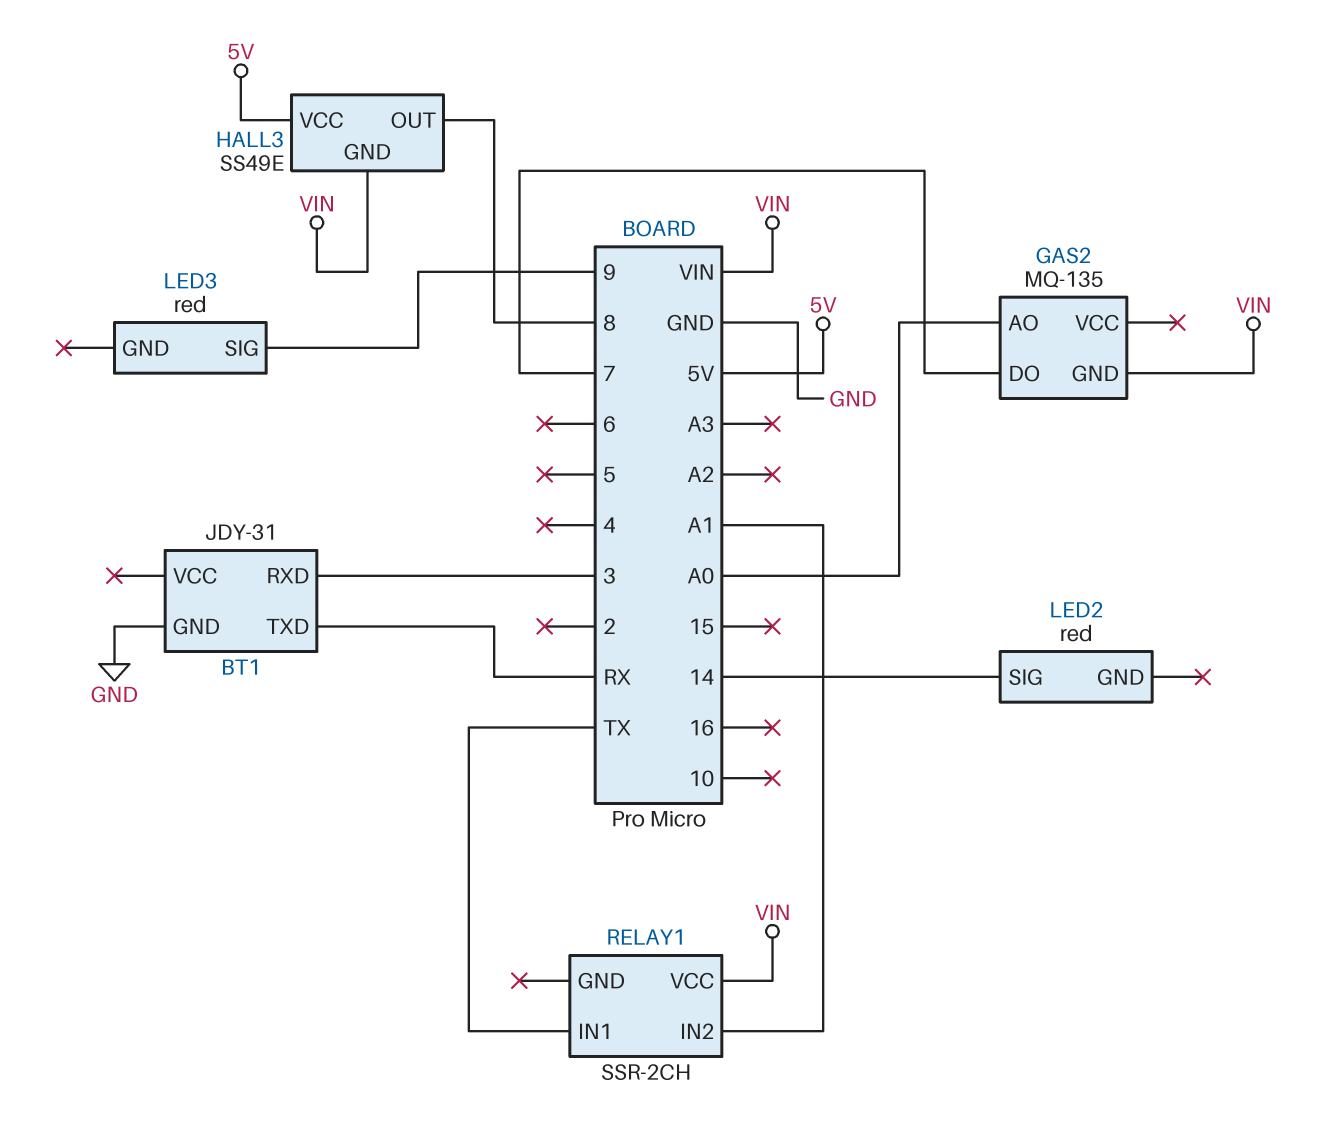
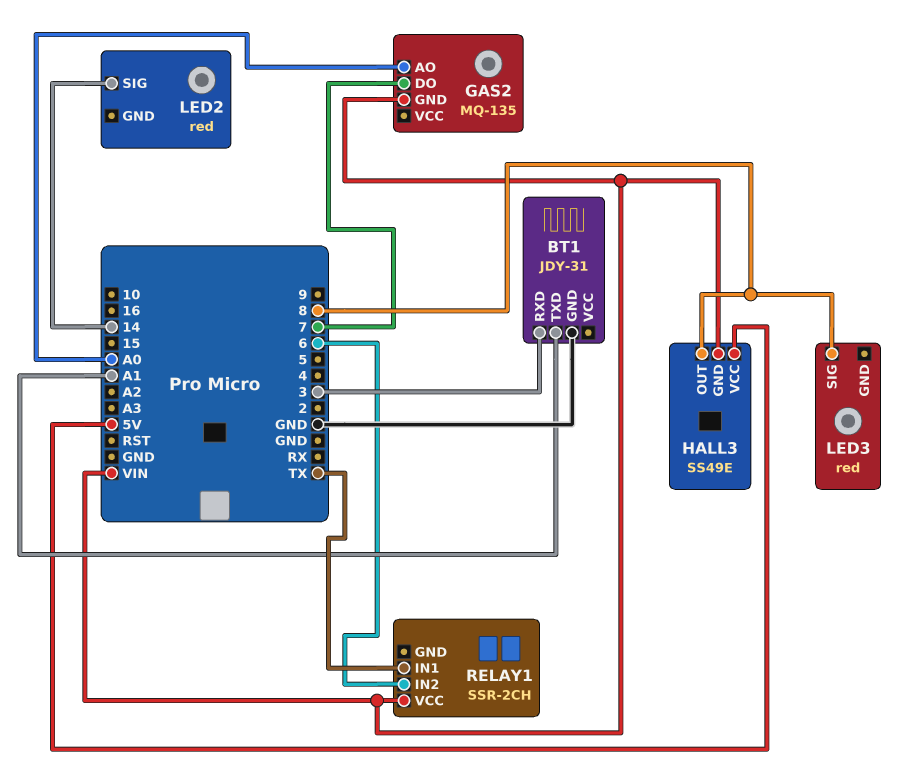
BT1 pin TXD: RX -> A1
LED3 pin SIG: 9 -> 8
RELAY1 pin IN2: A1 -> 6

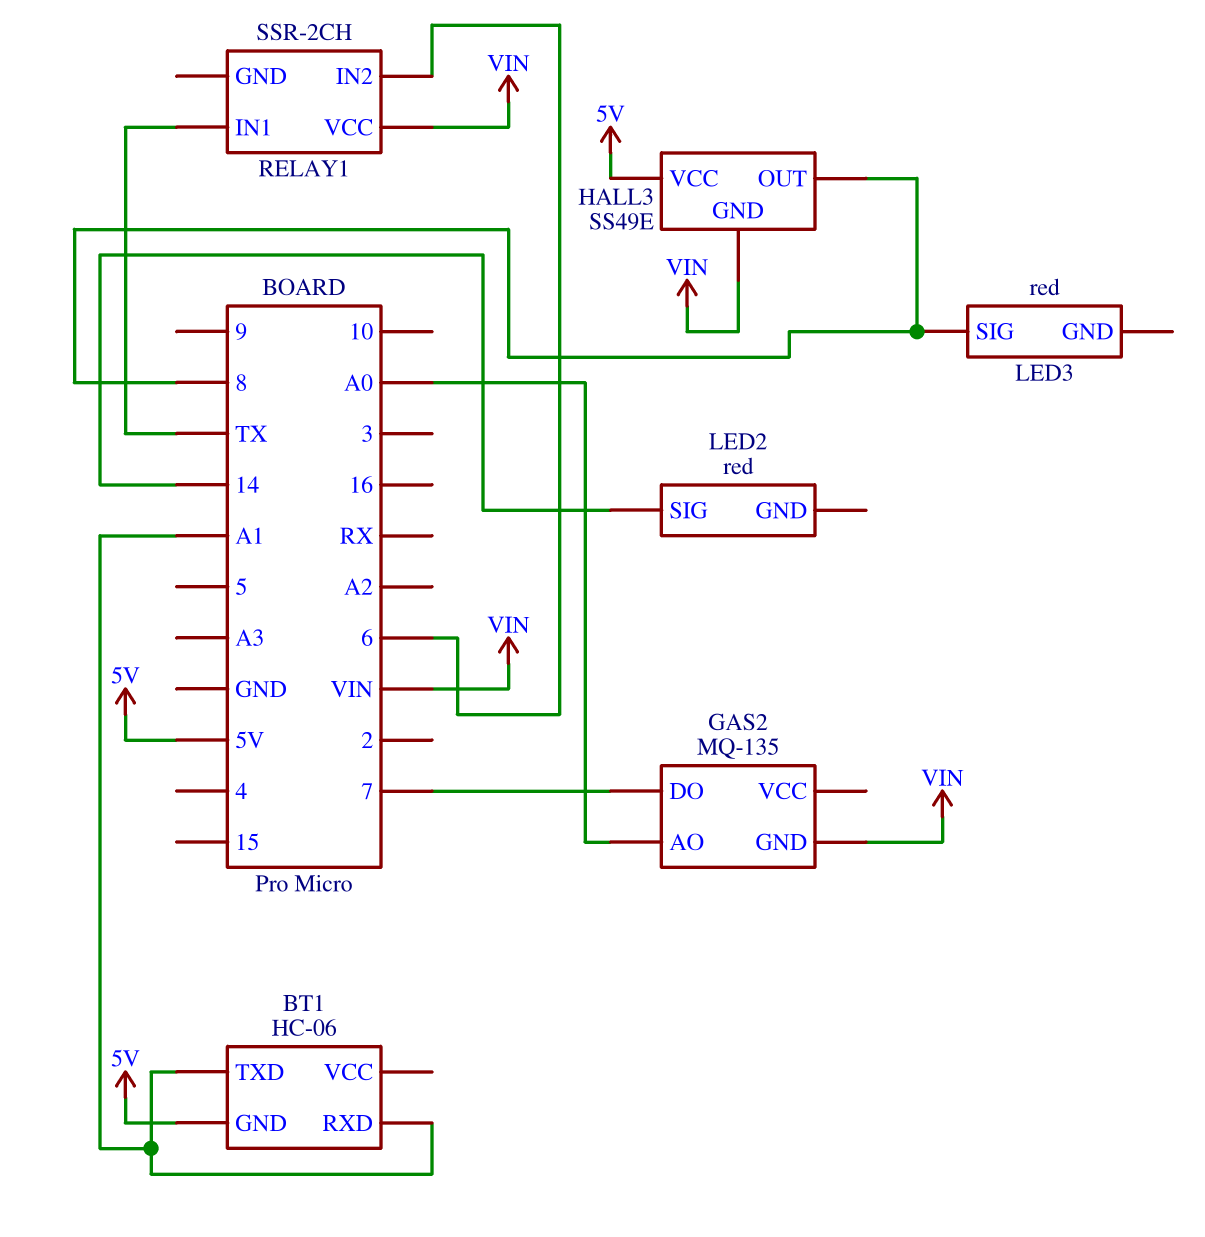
BT1: JDY-31 -> HC-06
BT1 pin GND: GND -> 5V
BT1 pin RXD: 3 -> A1

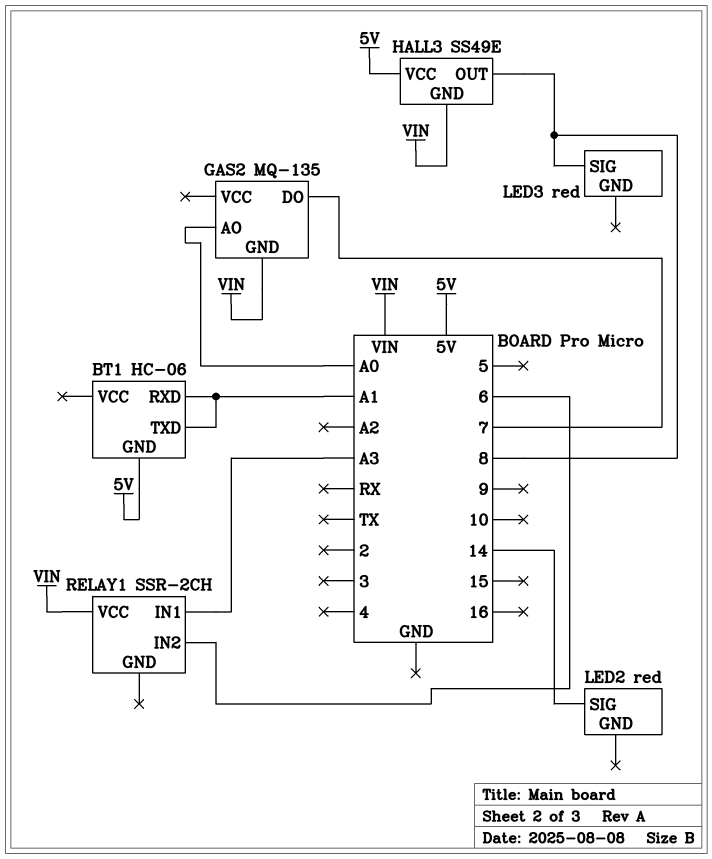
RELAY1 pin IN1: TX -> A3

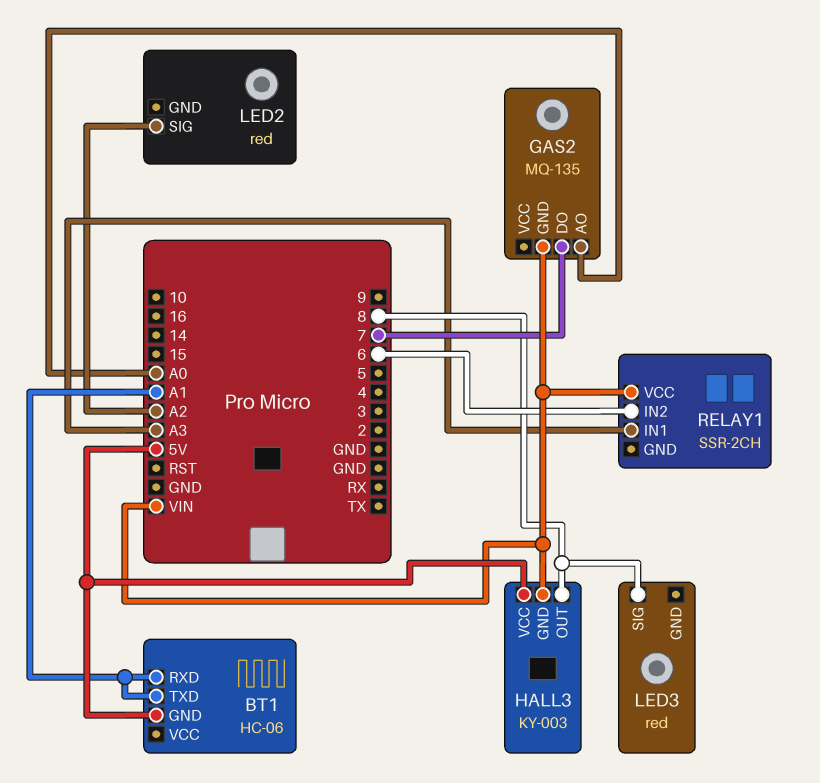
HALL3: SS49E -> KY-003
LED2 pin SIG: 14 -> A2

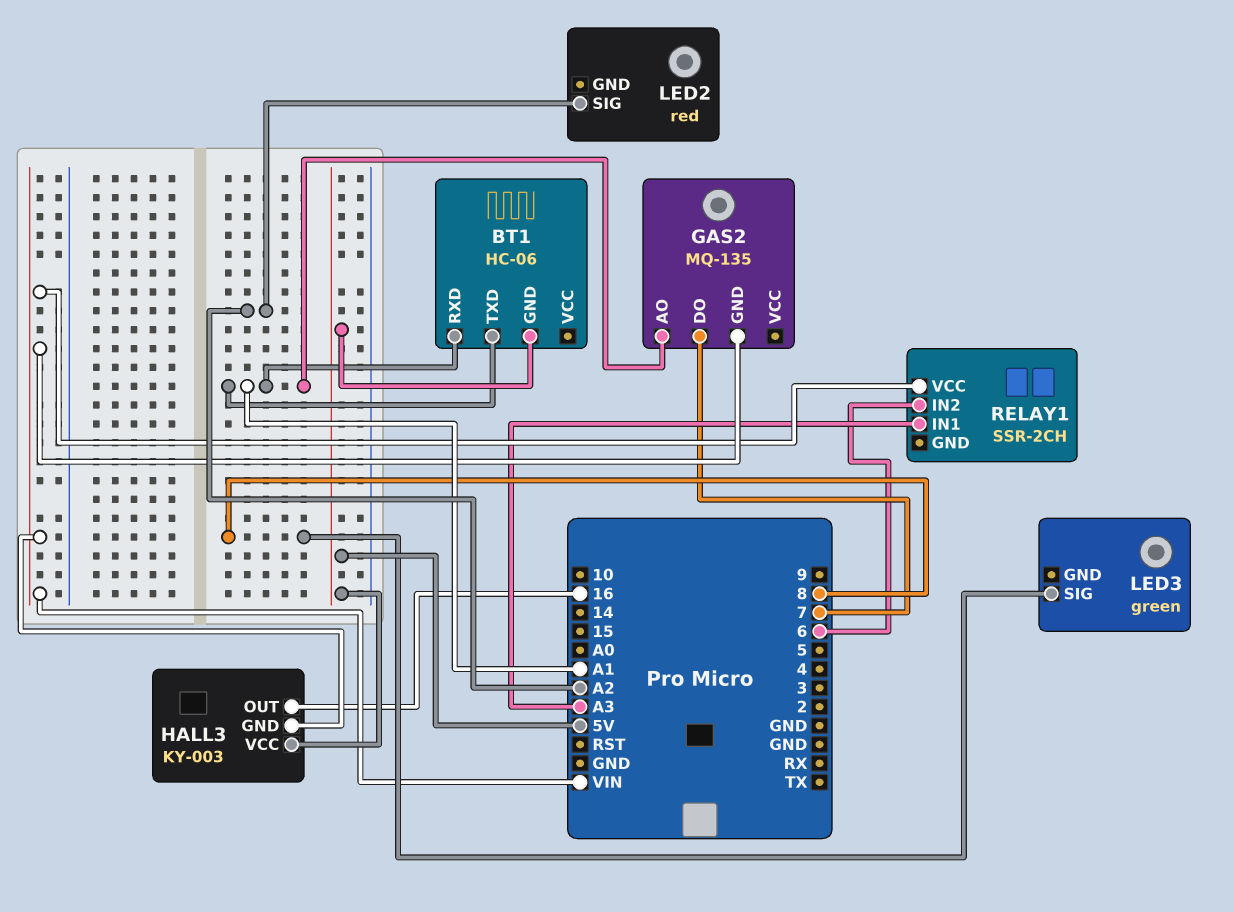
GAS2 pin AO: A0 -> A1
HALL3 pin OUT: 8 -> 16
LED3: red -> green

